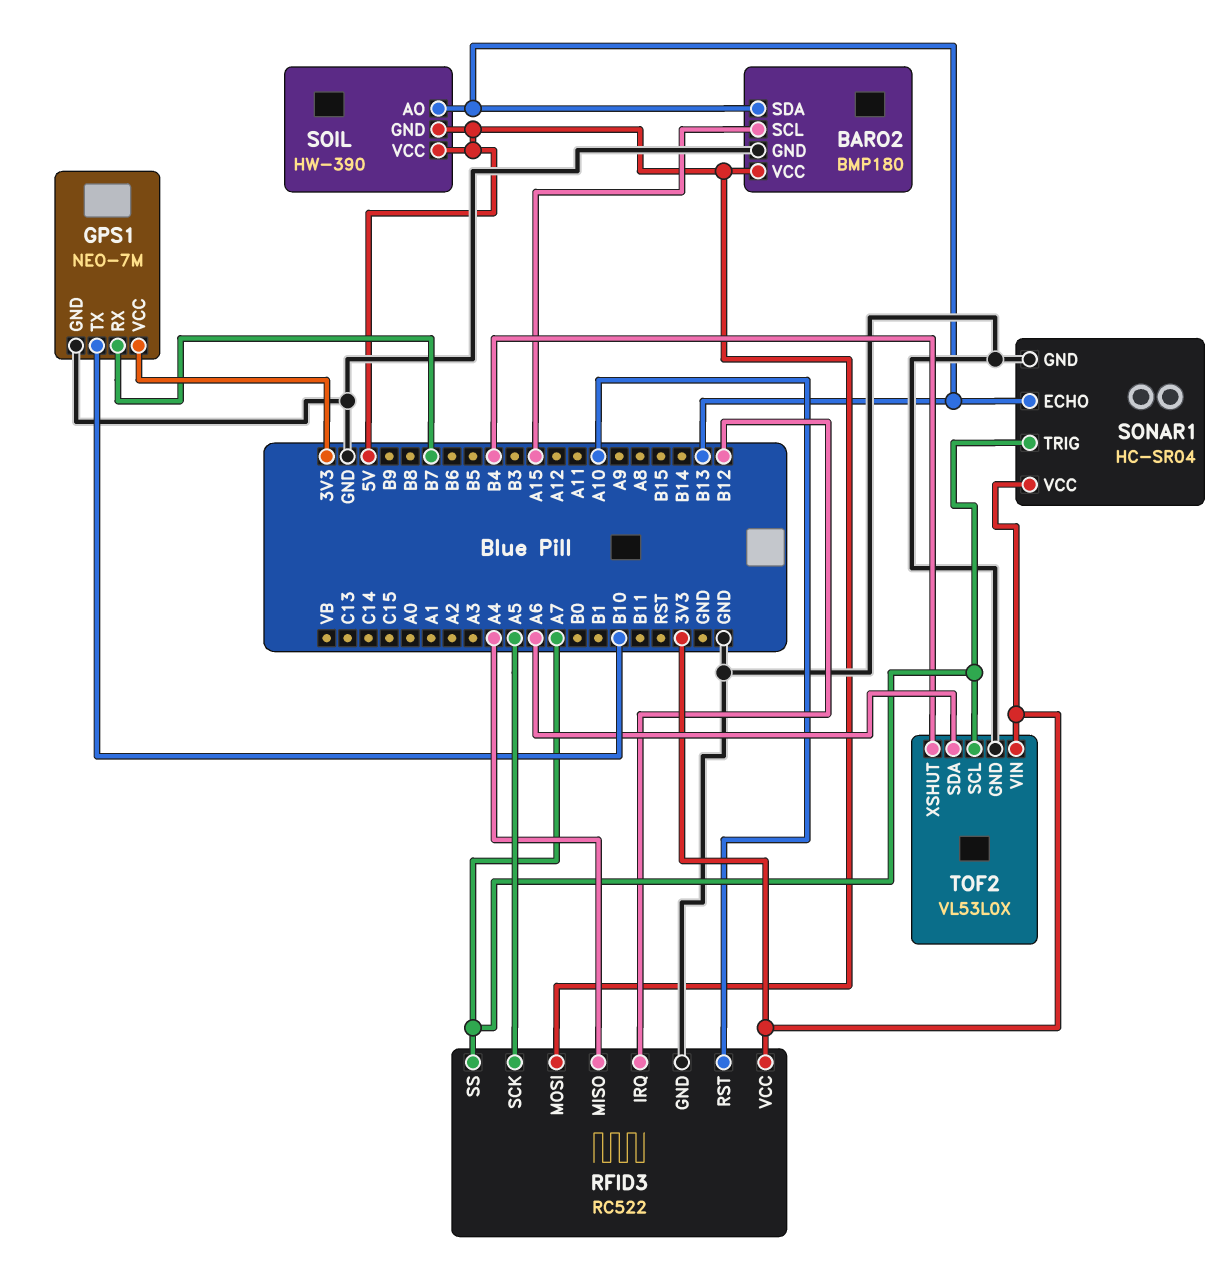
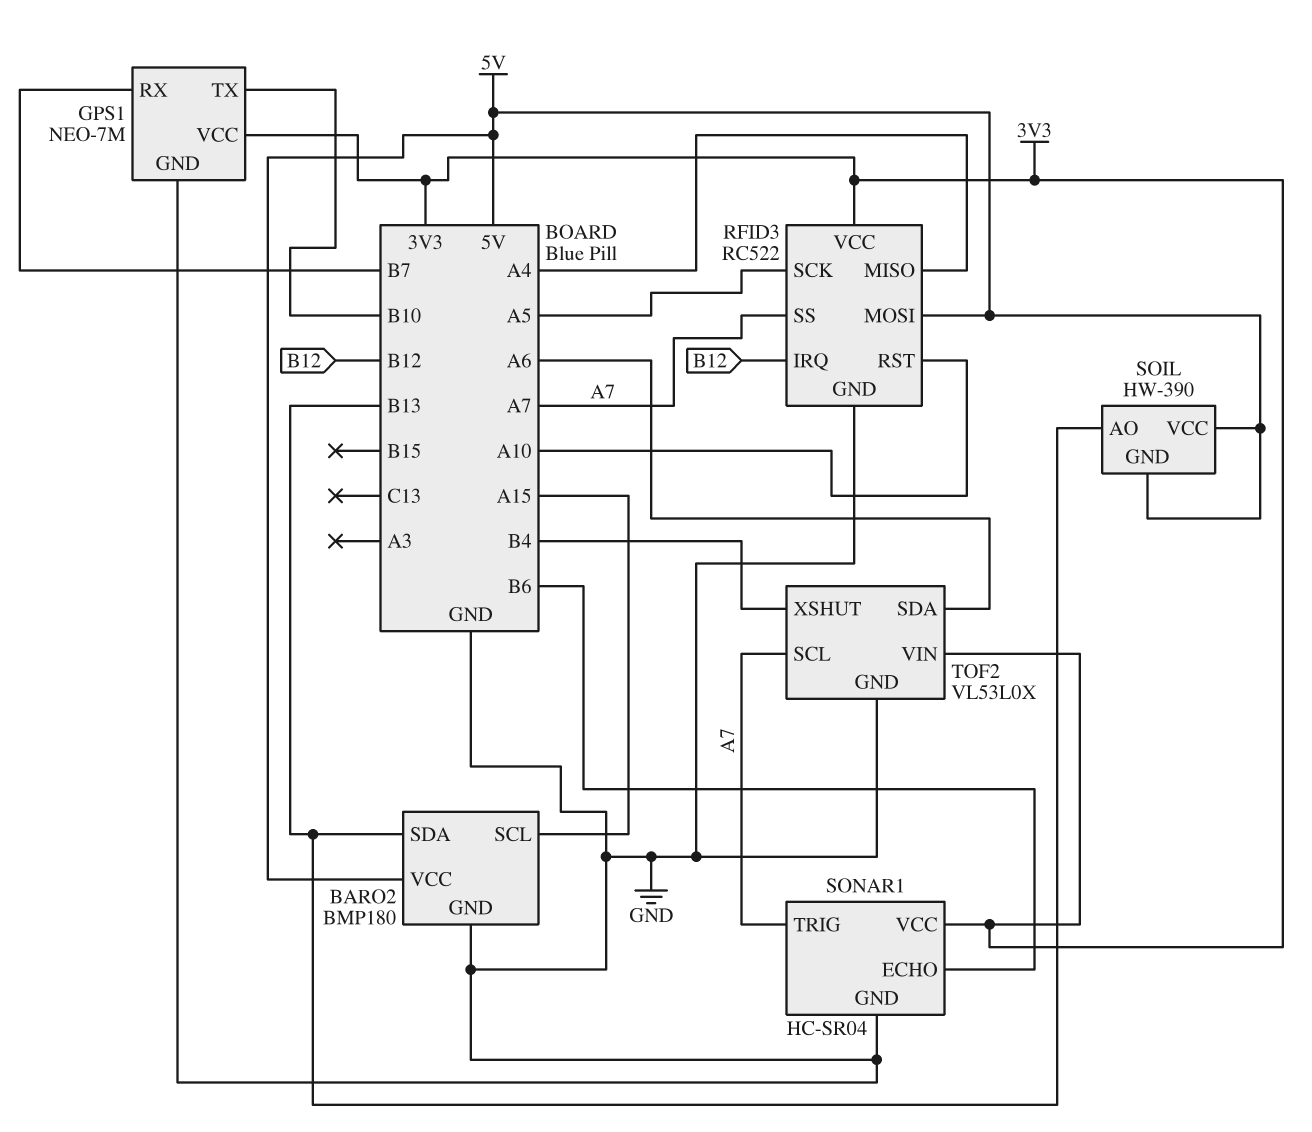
SONAR1 pin ECHO: B13 -> B6

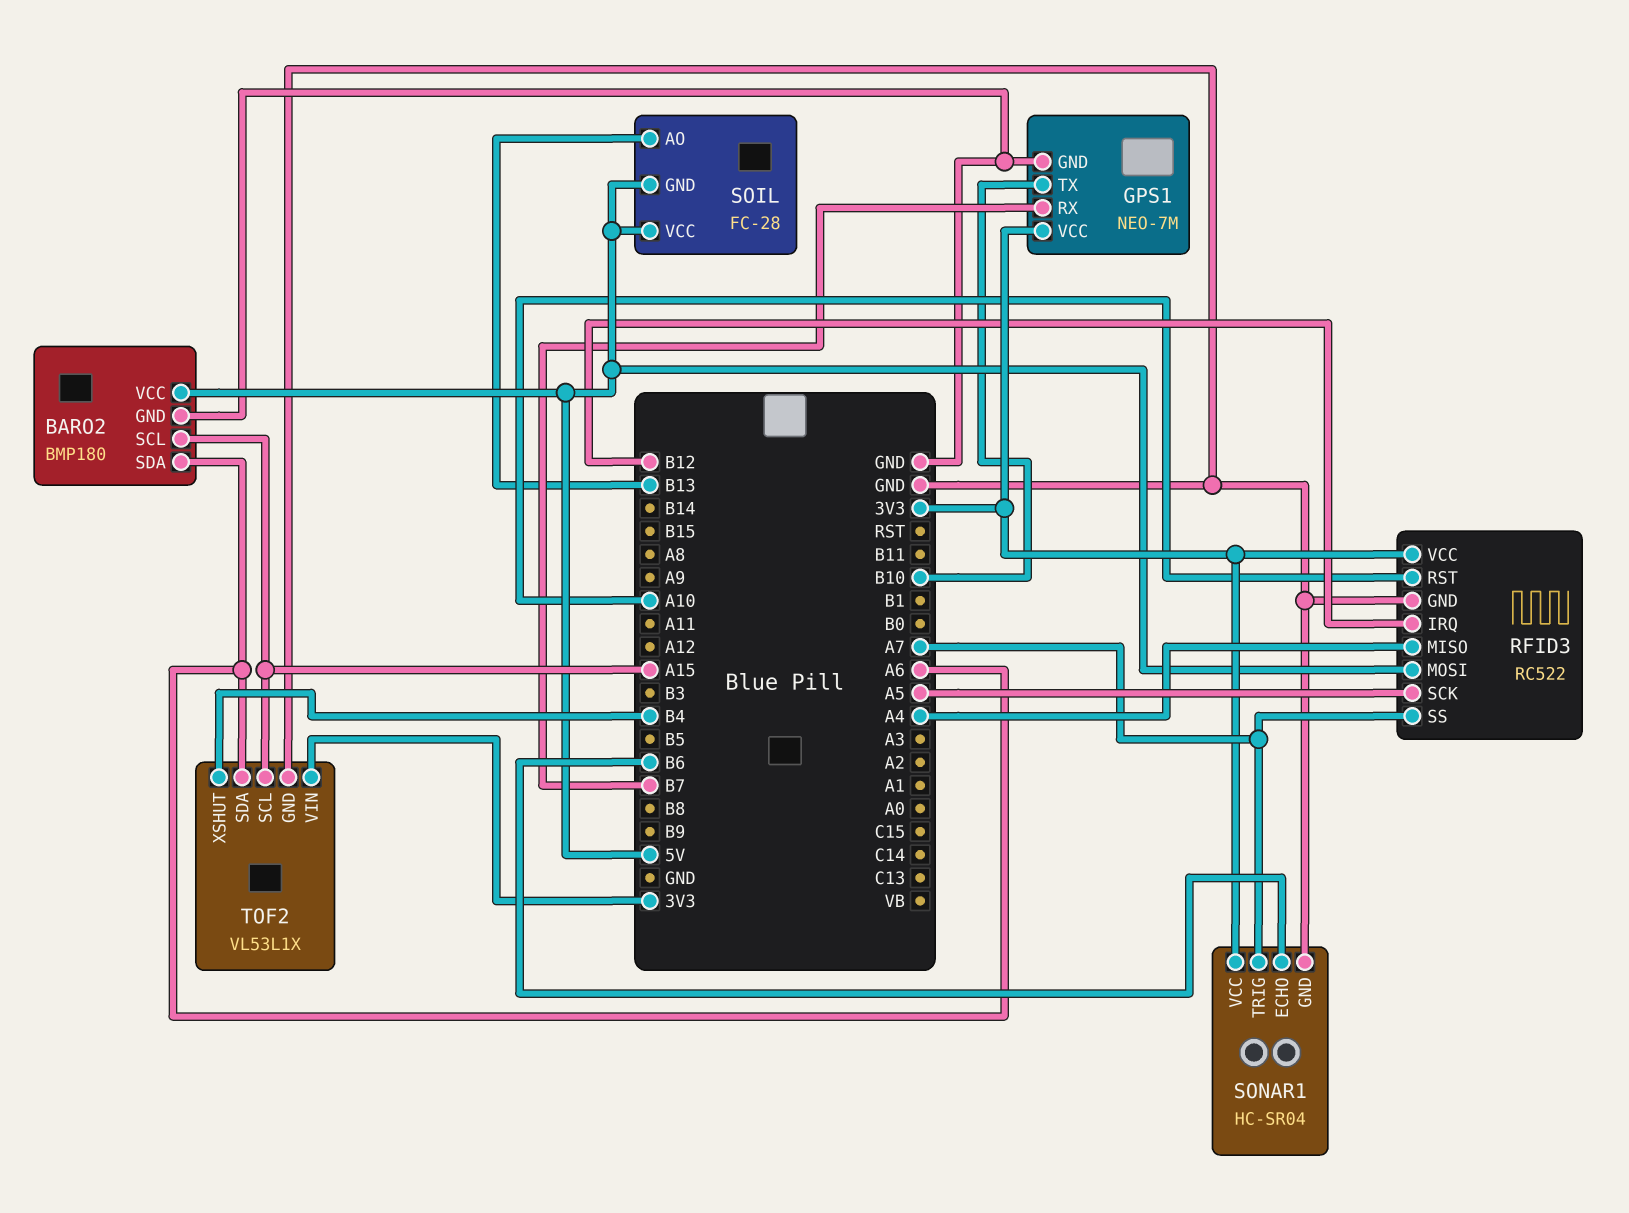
BARO2 pin SDA: B13 -> A6
SOIL: HW-390 -> FC-28
TOF2: VL53L0X -> VL53L1X
TOF2 pin SCL: A7 -> A15

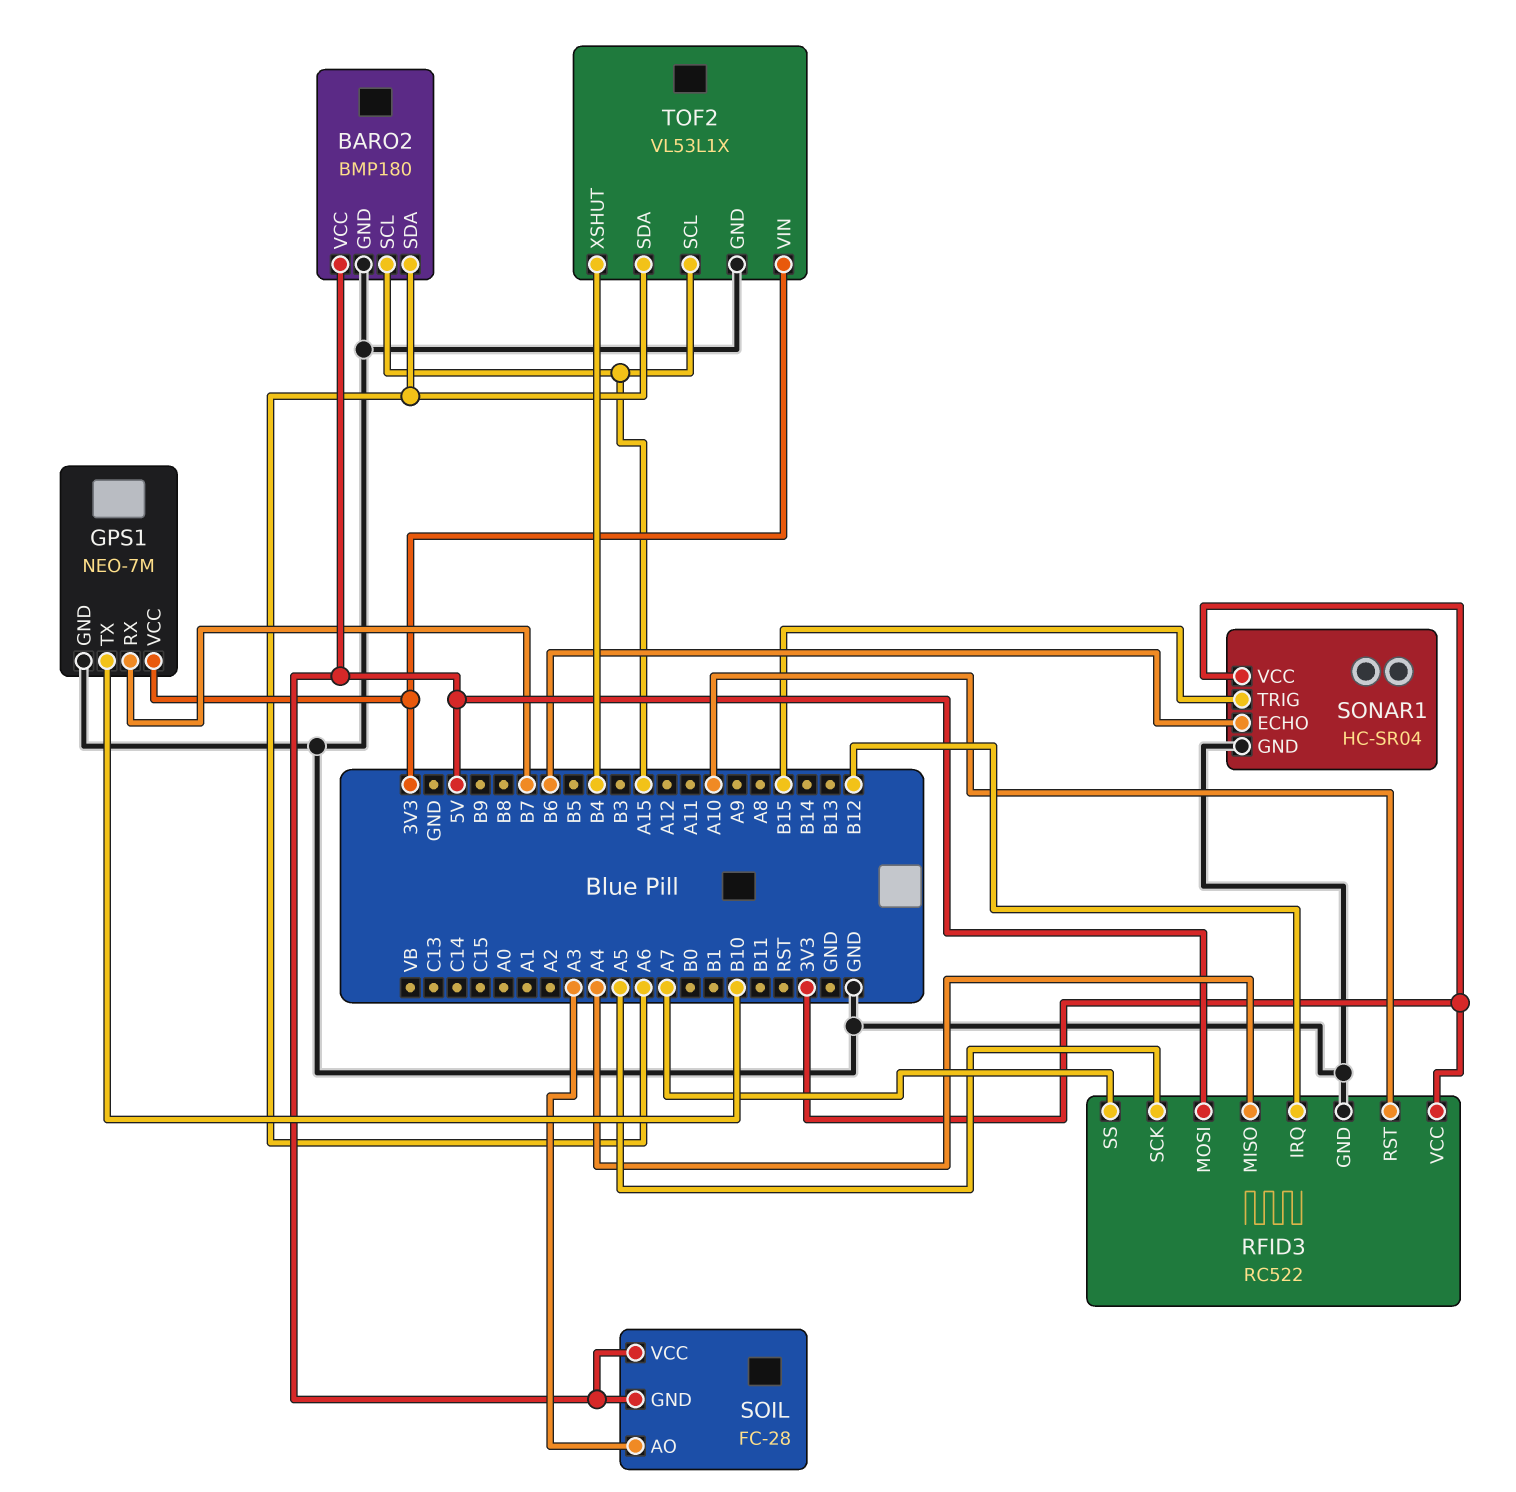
SOIL pin AO: B13 -> A3
SONAR1 pin TRIG: A7 -> B15

